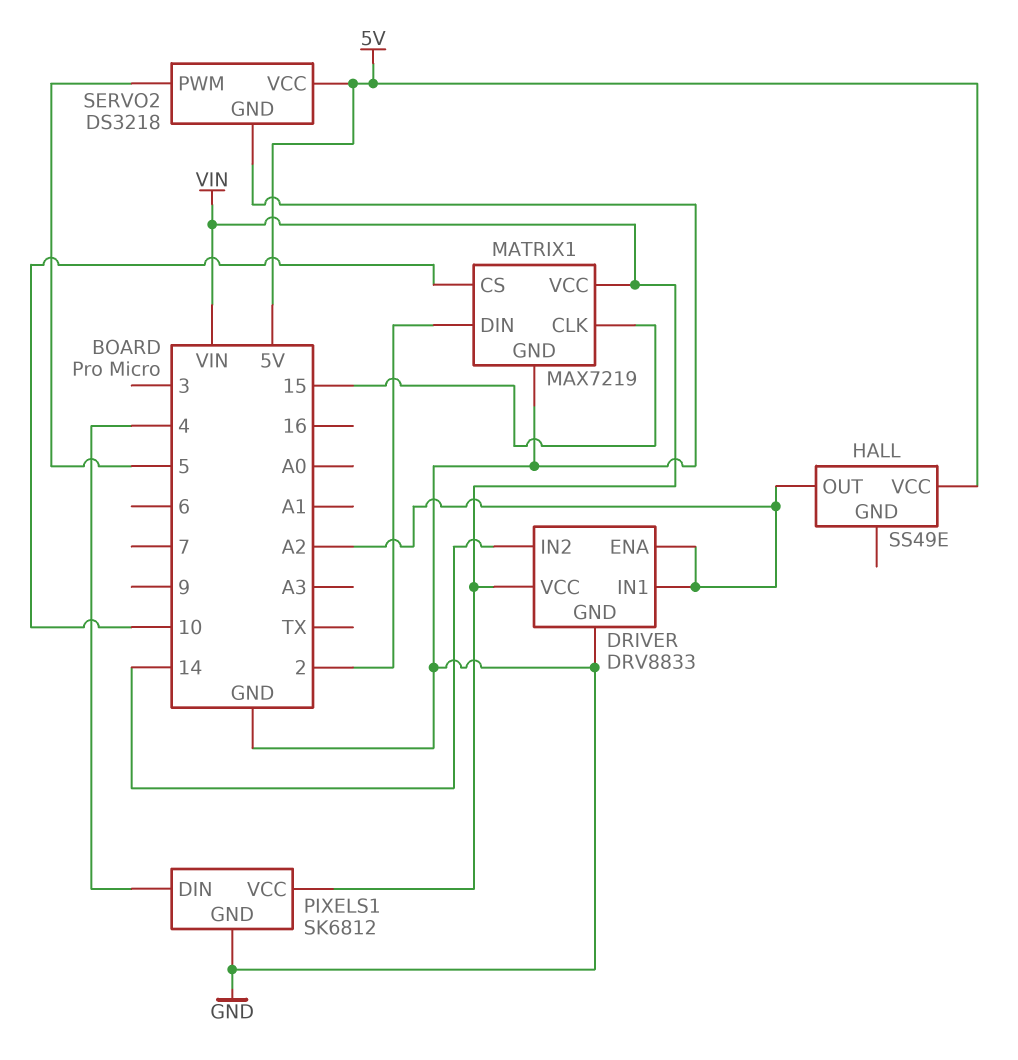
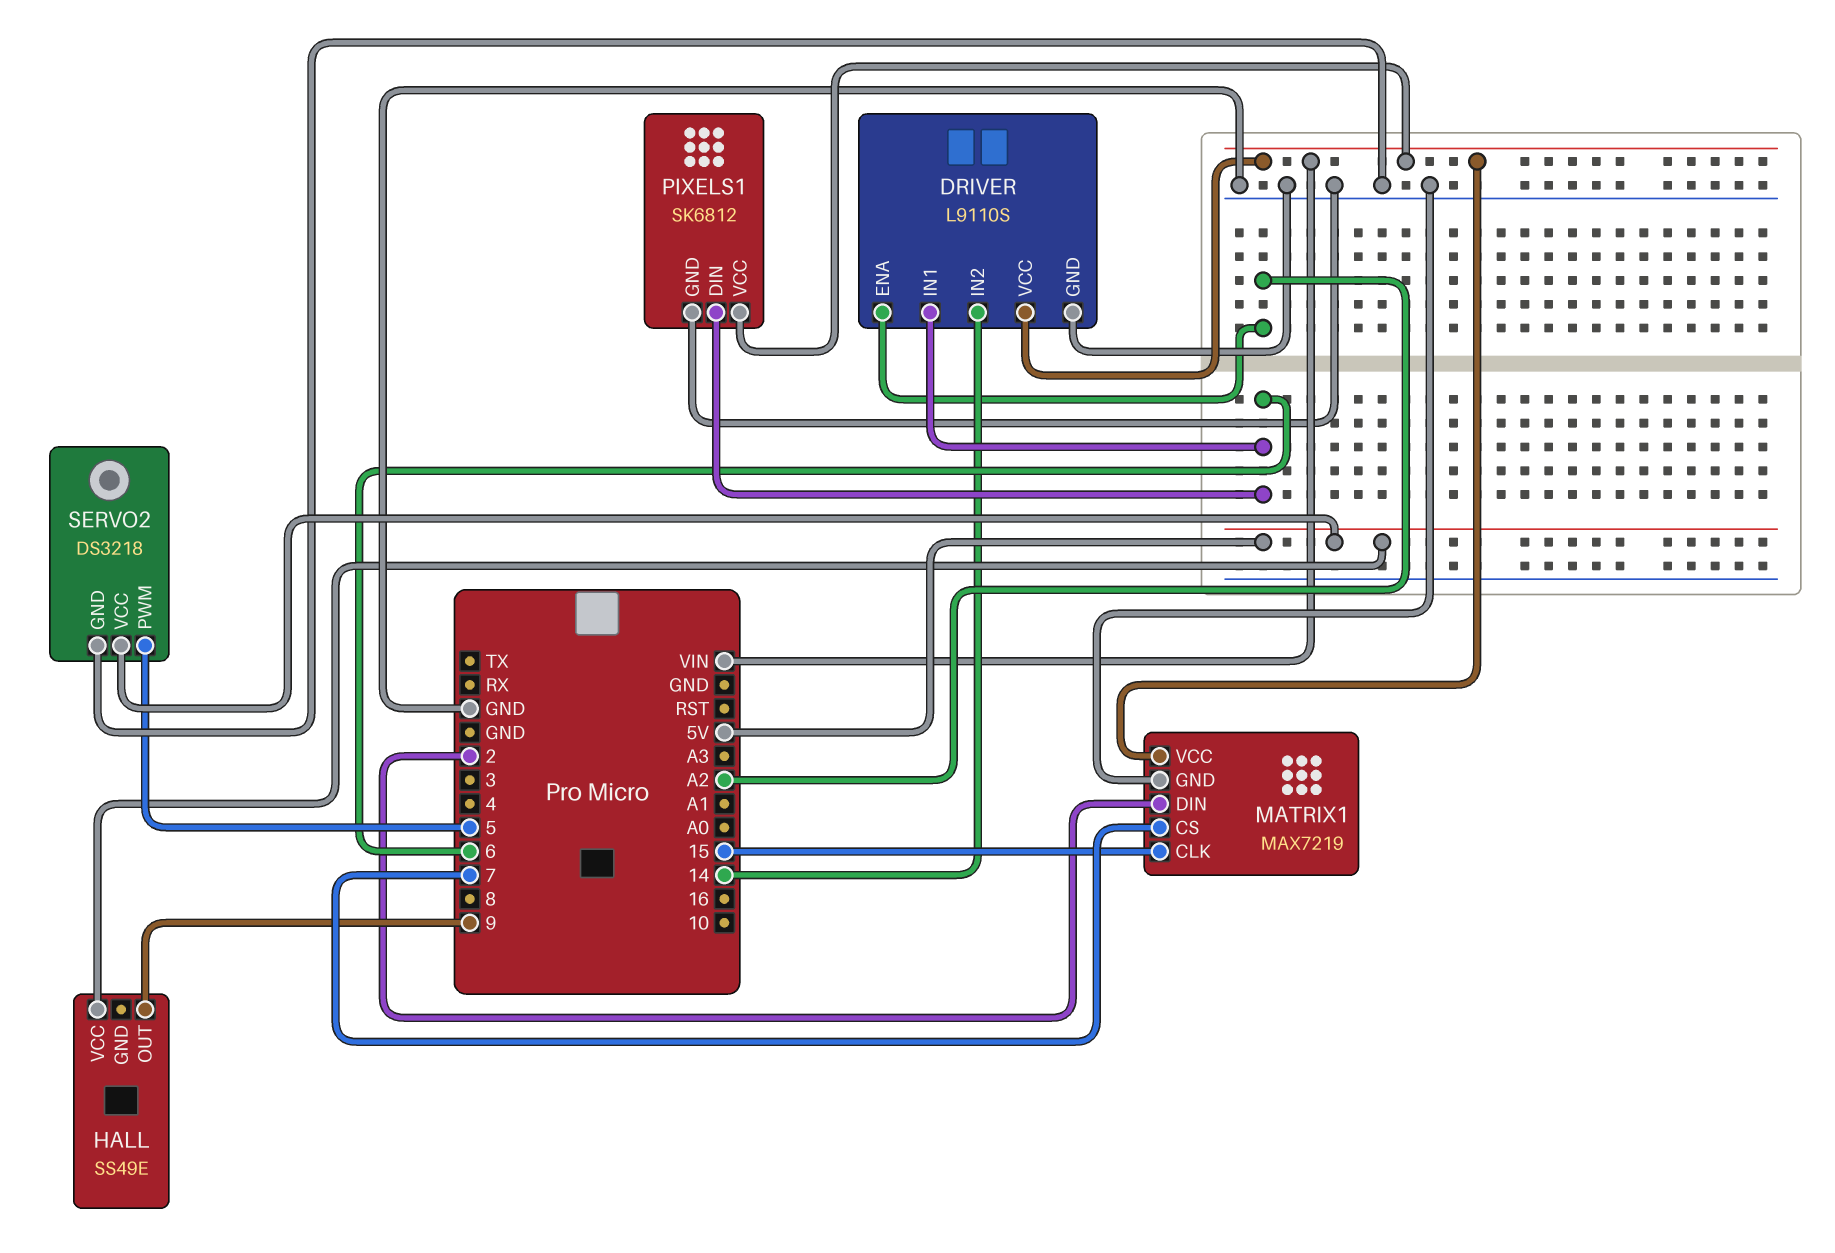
DRIVER: DRV8833 -> L9110S
DRIVER pin IN1: A2 -> 6
HALL pin OUT: A2 -> 9
MATRIX1 pin CS: 10 -> 7
PIXELS1 pin DIN: 4 -> 6

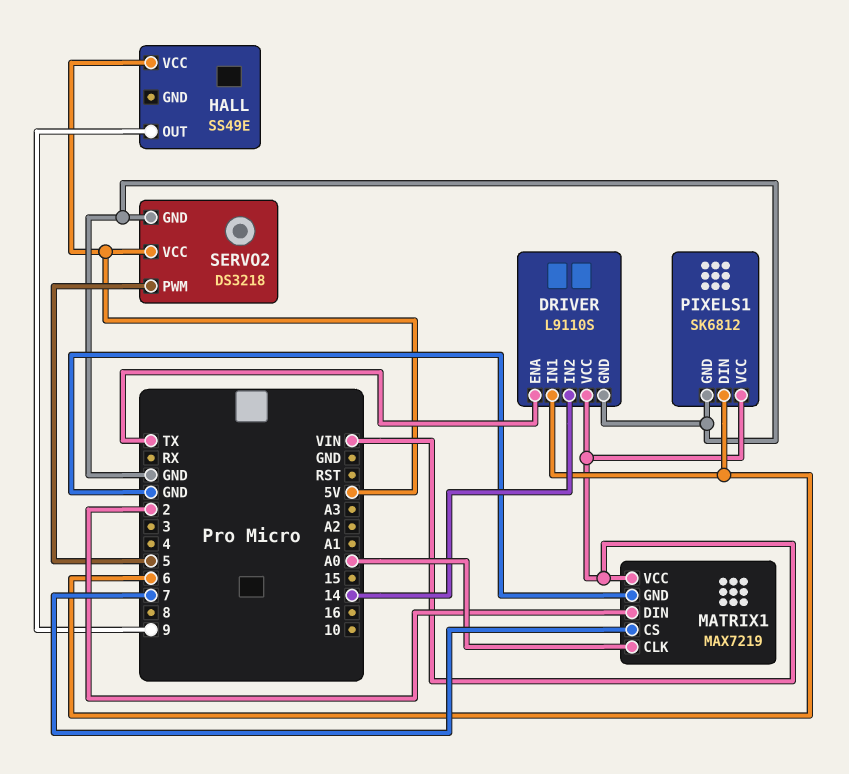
DRIVER pin ENA: A2 -> TX
MATRIX1 pin CLK: 15 -> A0

